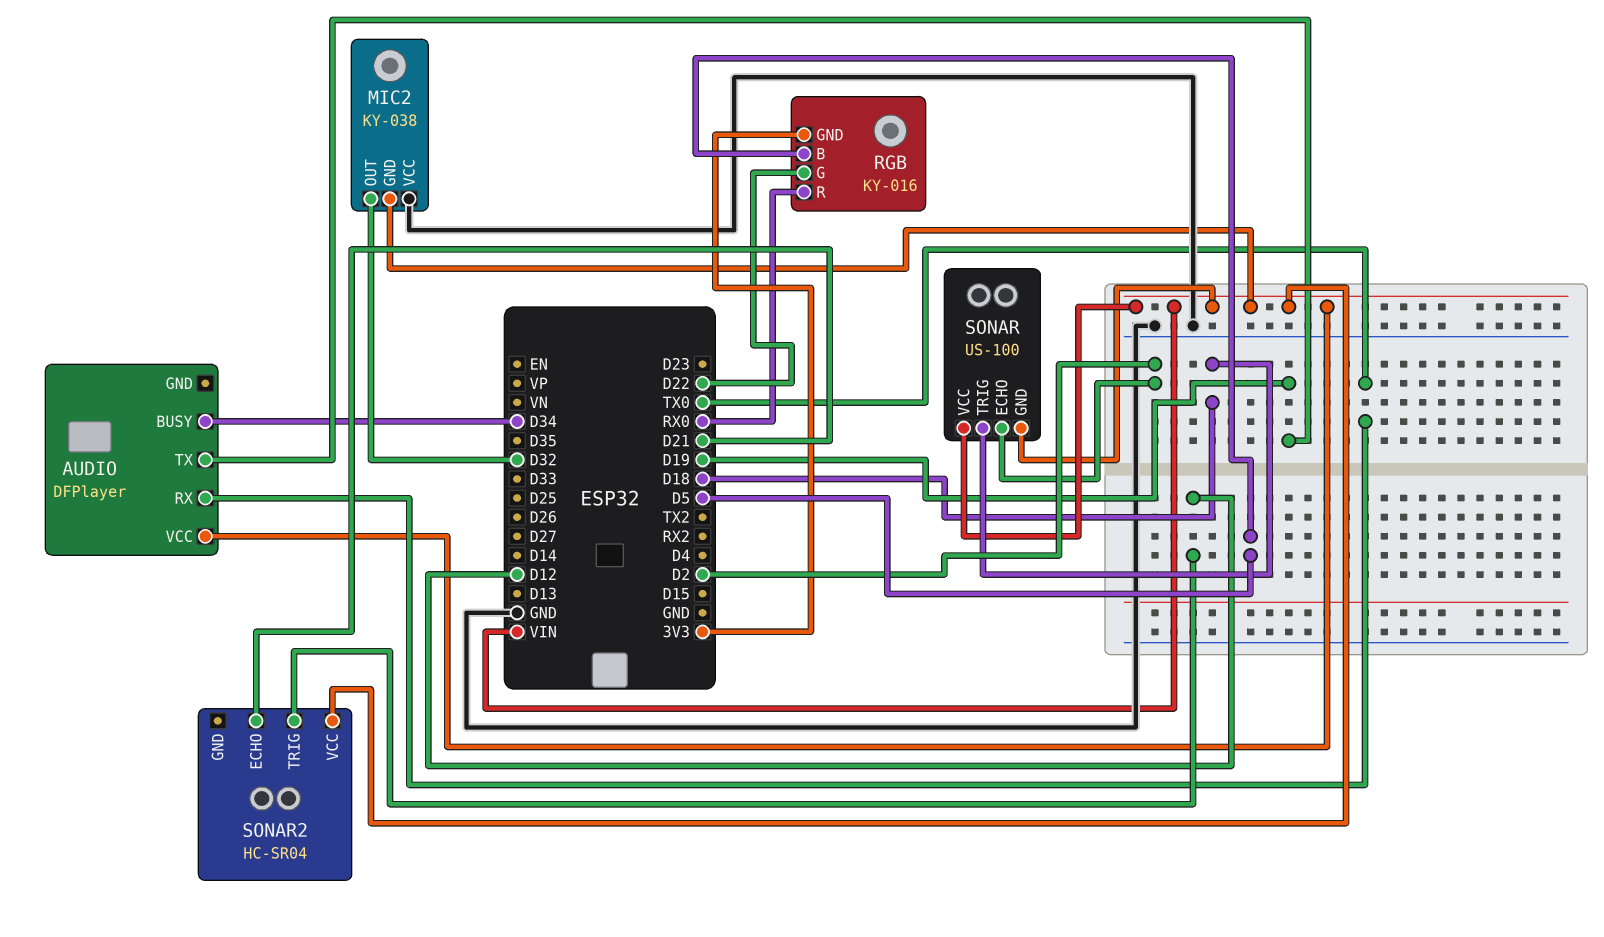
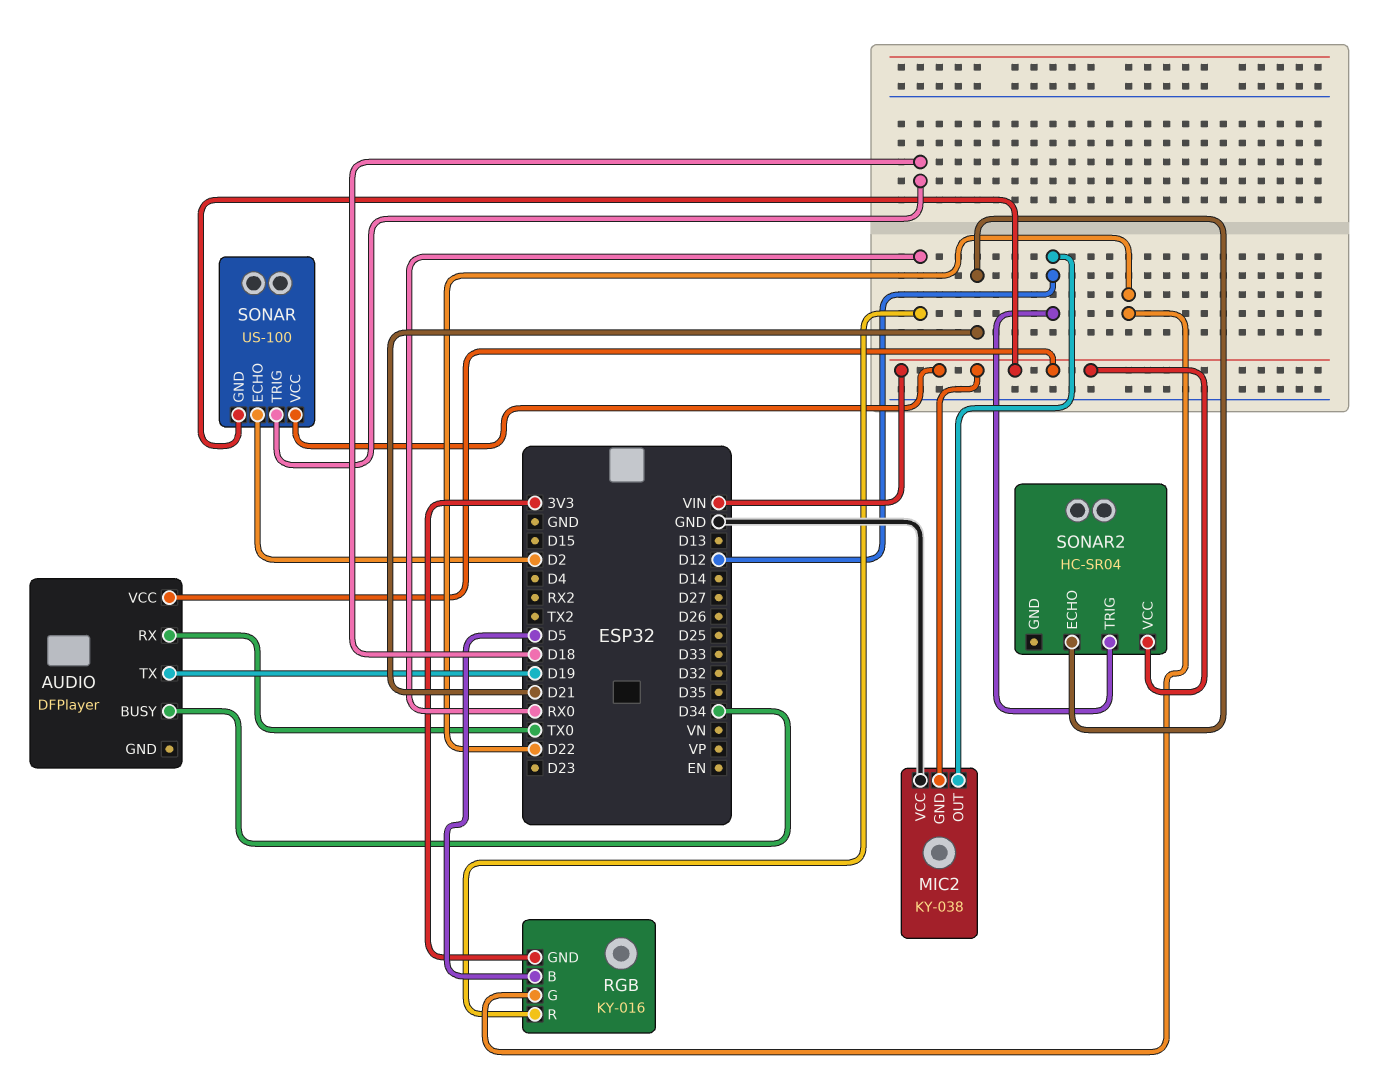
MIC2 pin OUT: D32 -> D12

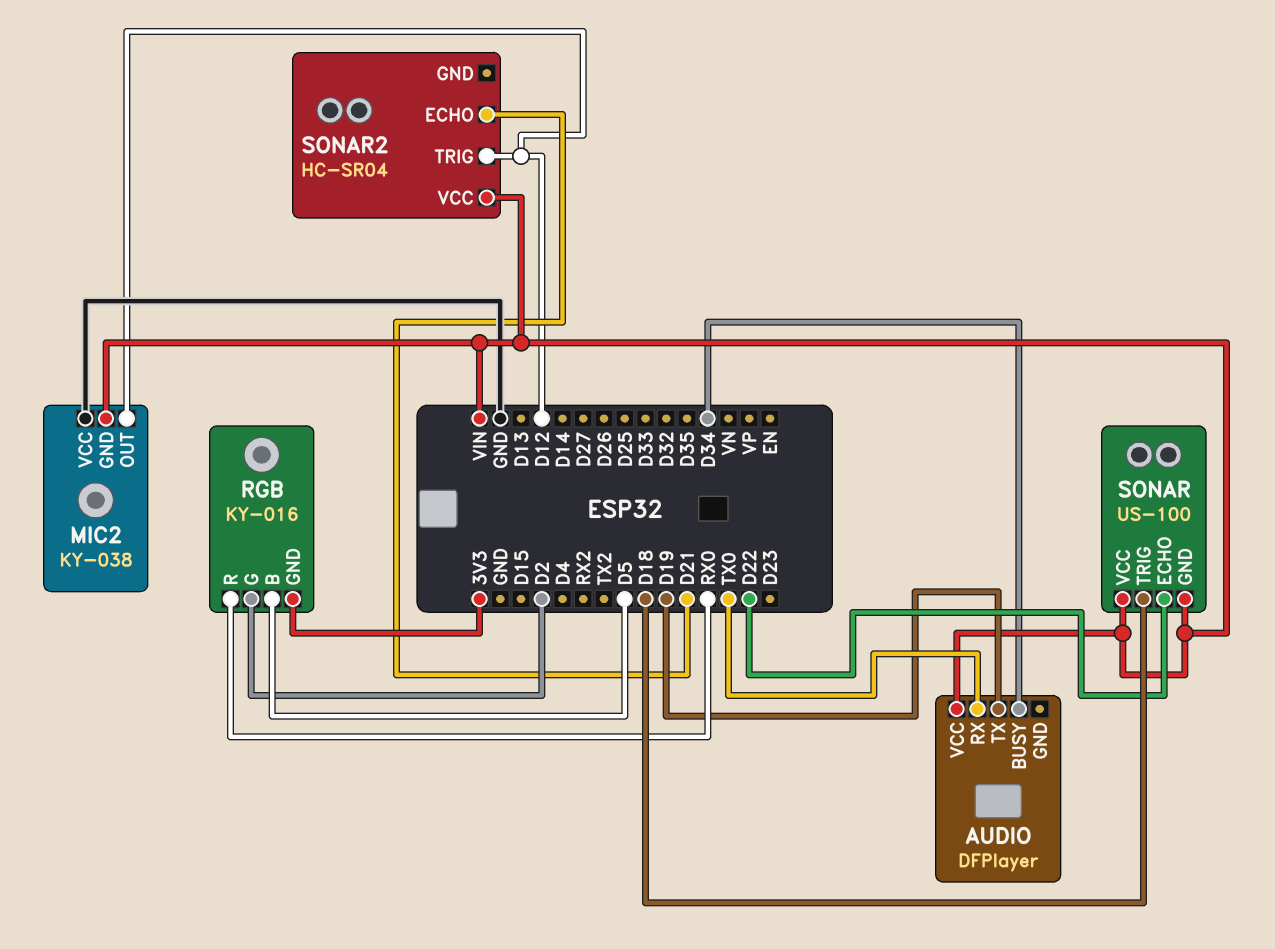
RGB pin G: D22 -> D2
SONAR pin ECHO: D2 -> D22

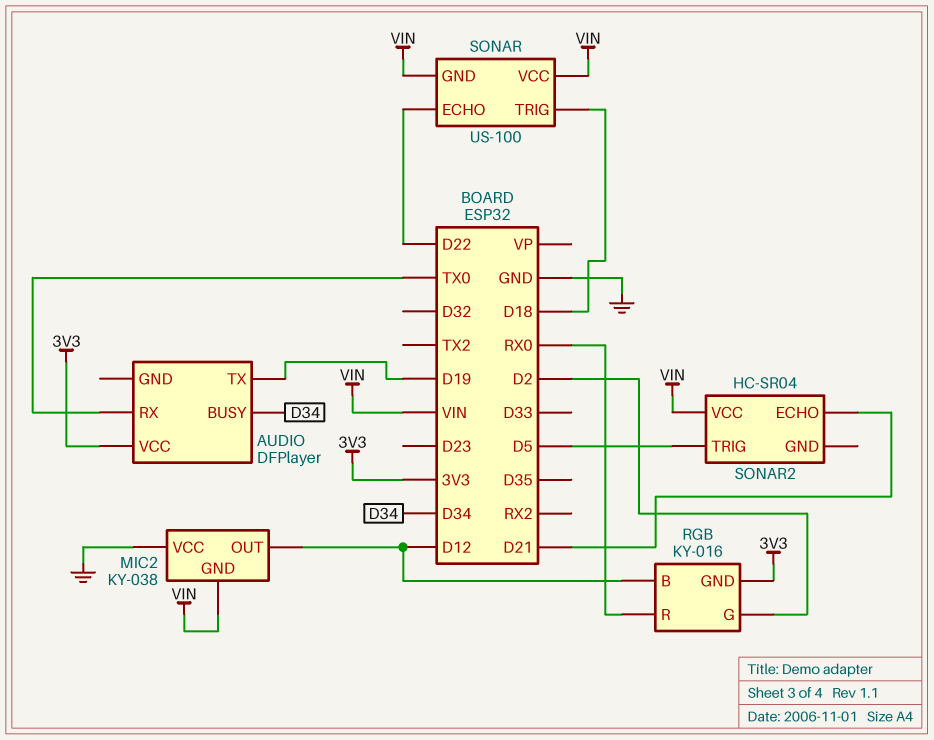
AUDIO pin VCC: VIN -> 3V3
RGB pin B: D5 -> D12
SONAR2 pin TRIG: D12 -> D5

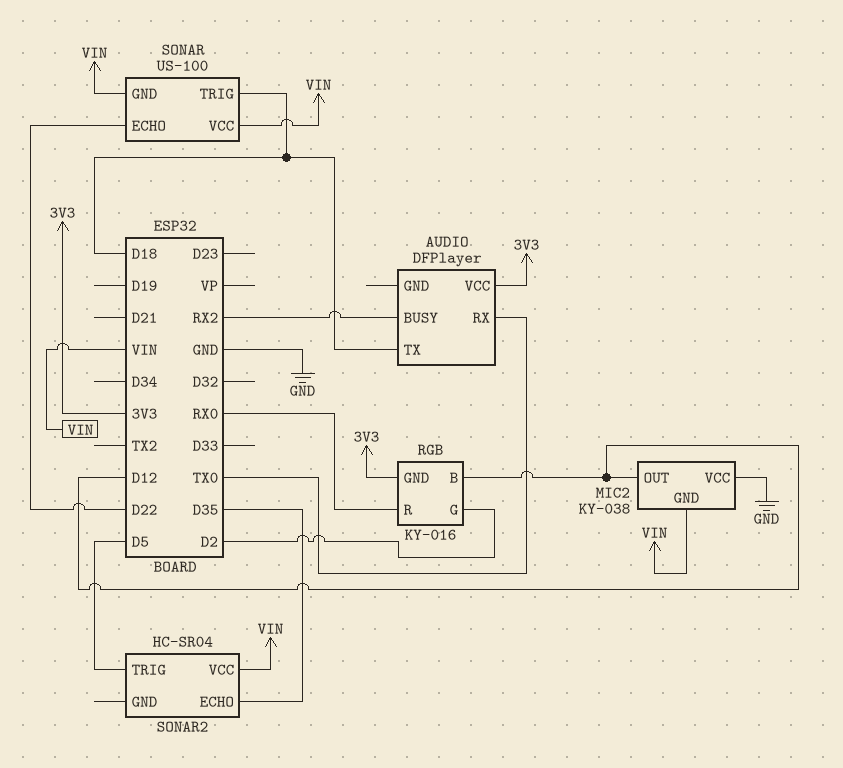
AUDIO pin BUSY: D34 -> RX2
AUDIO pin TX: D19 -> D18
SONAR2 pin ECHO: D21 -> D35

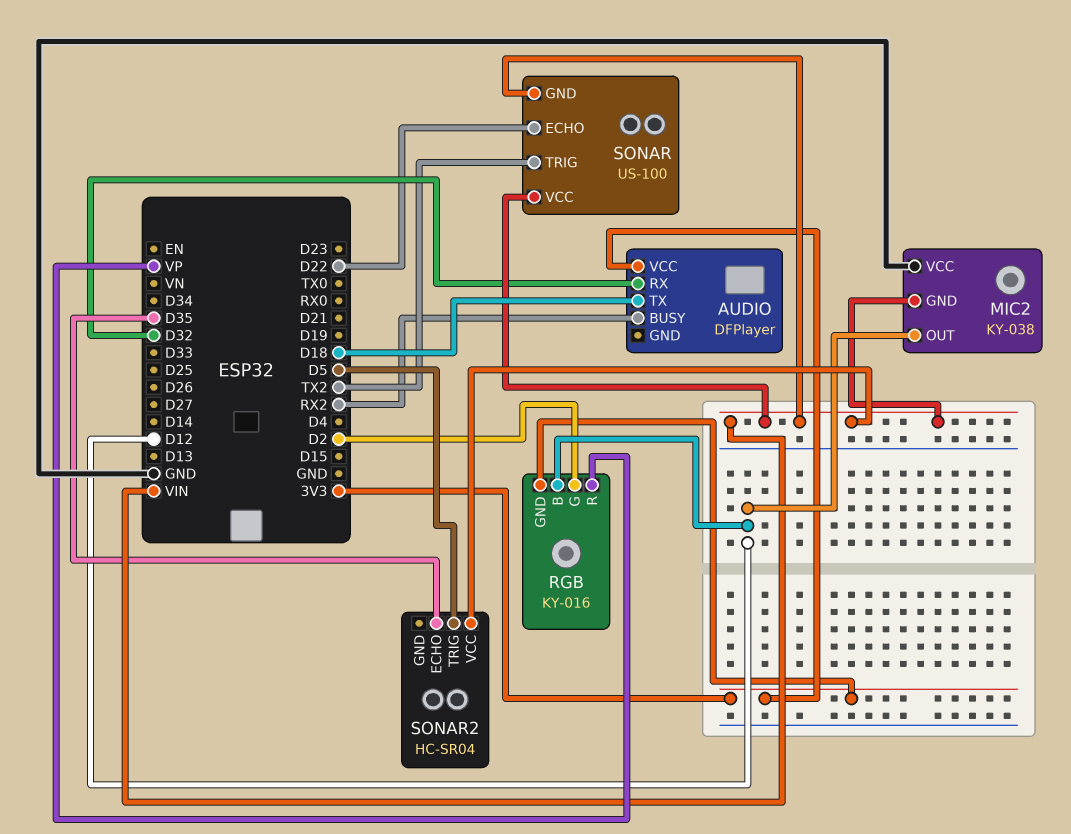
AUDIO pin RX: TX0 -> D32
RGB pin R: RX0 -> VP
SONAR pin TRIG: D18 -> TX2

